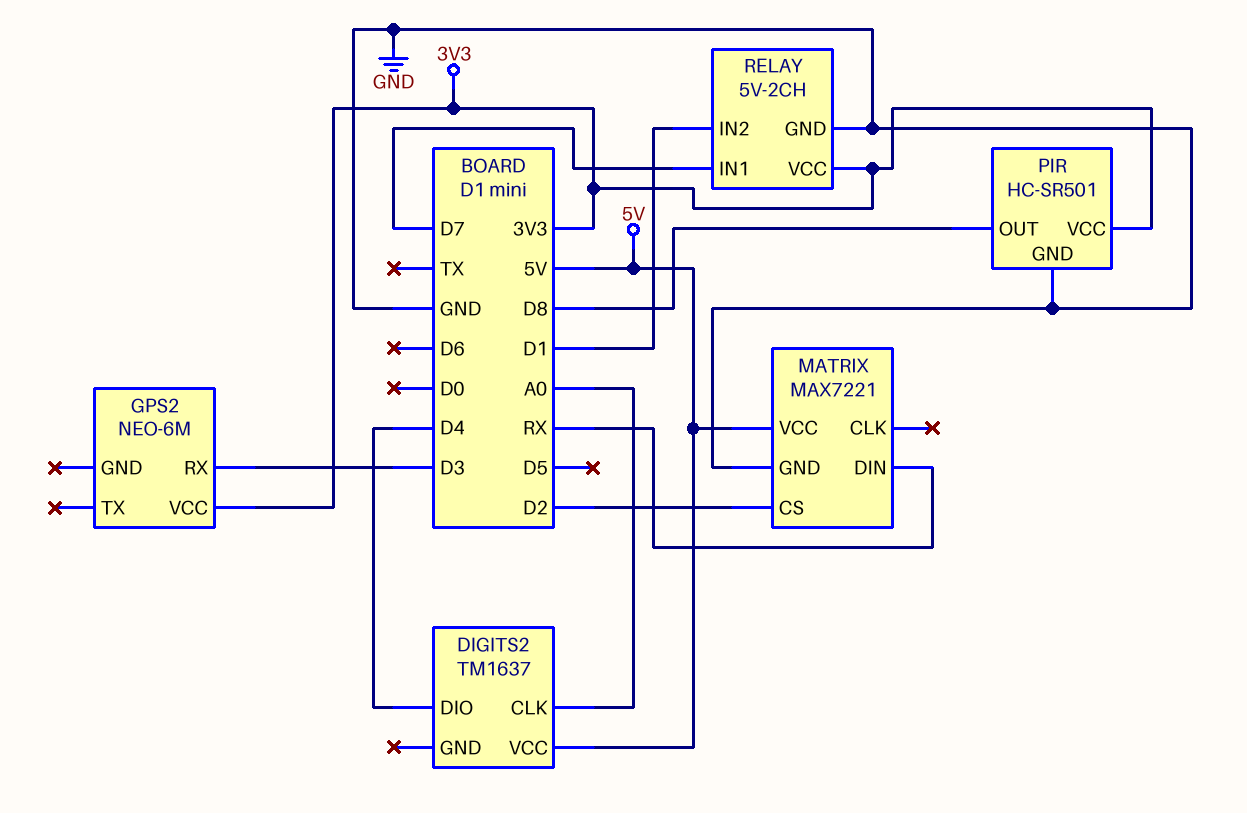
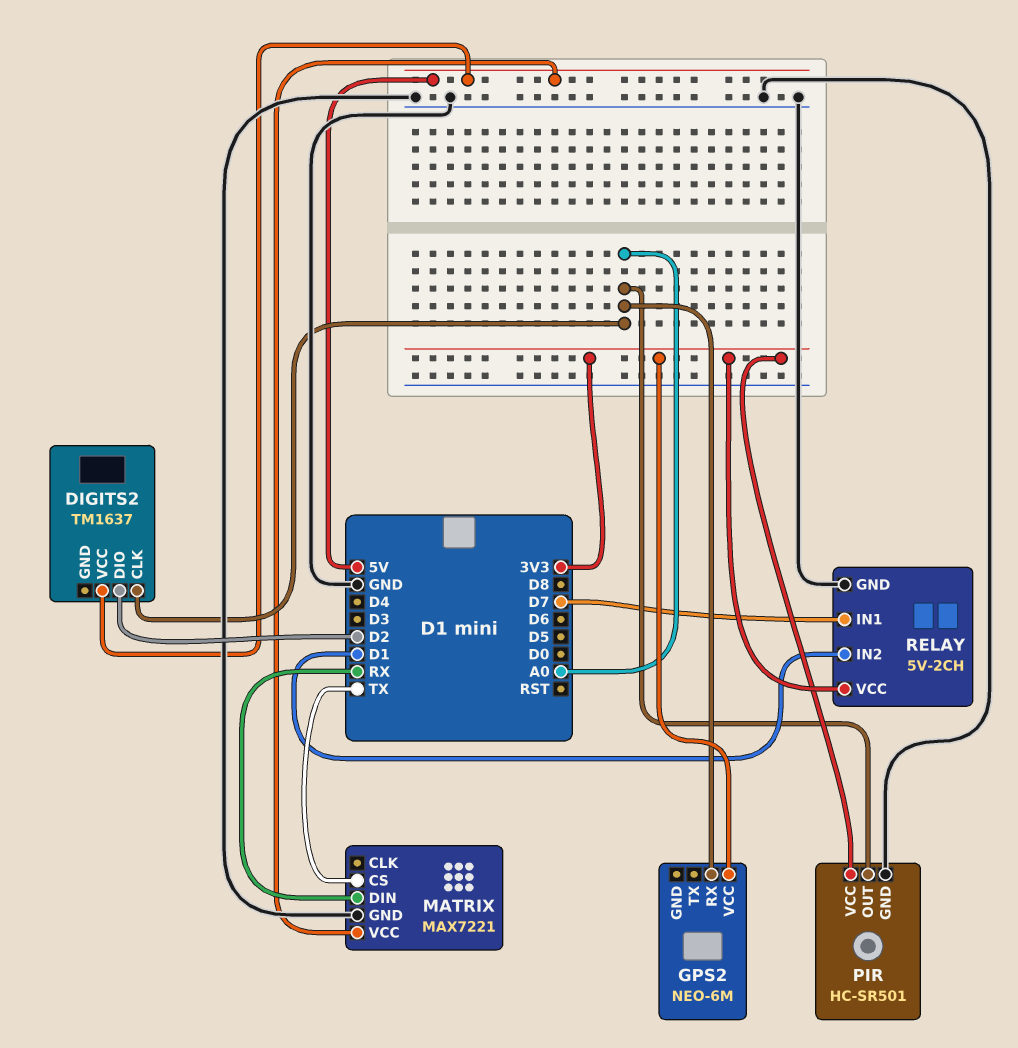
DIGITS2 pin DIO: D4 -> D2
GPS2 pin RX: D3 -> A0
MATRIX pin CS: D2 -> TX
PIR pin OUT: D8 -> A0

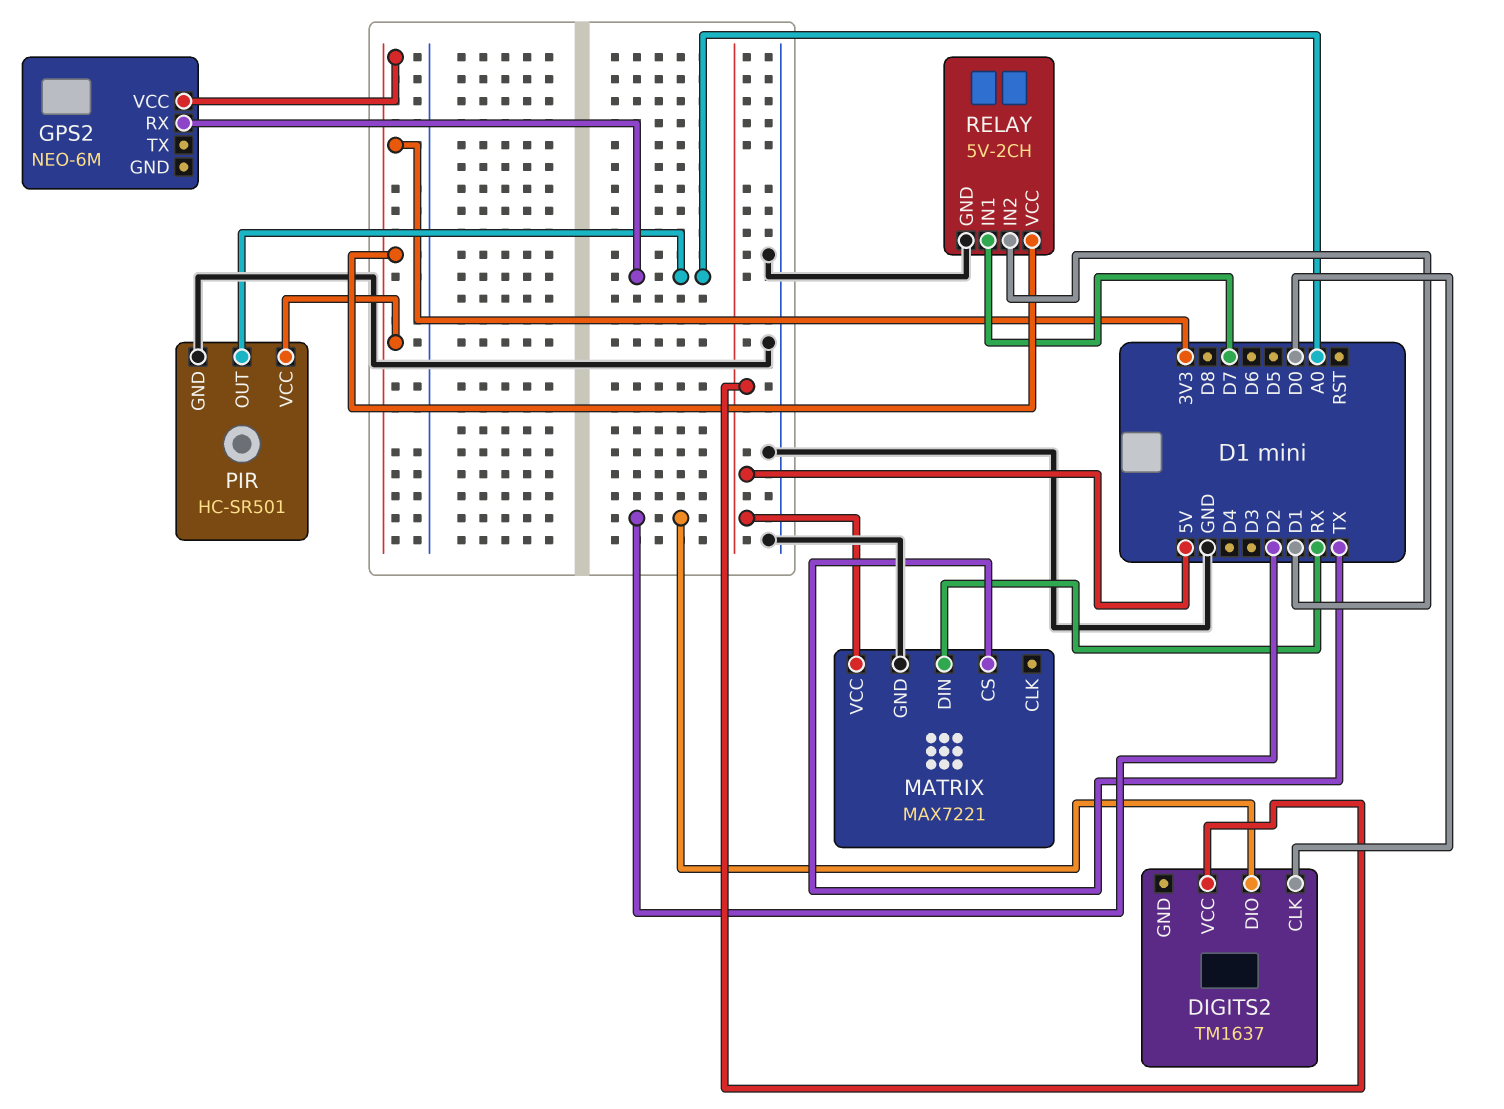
DIGITS2 pin CLK: A0 -> D0

